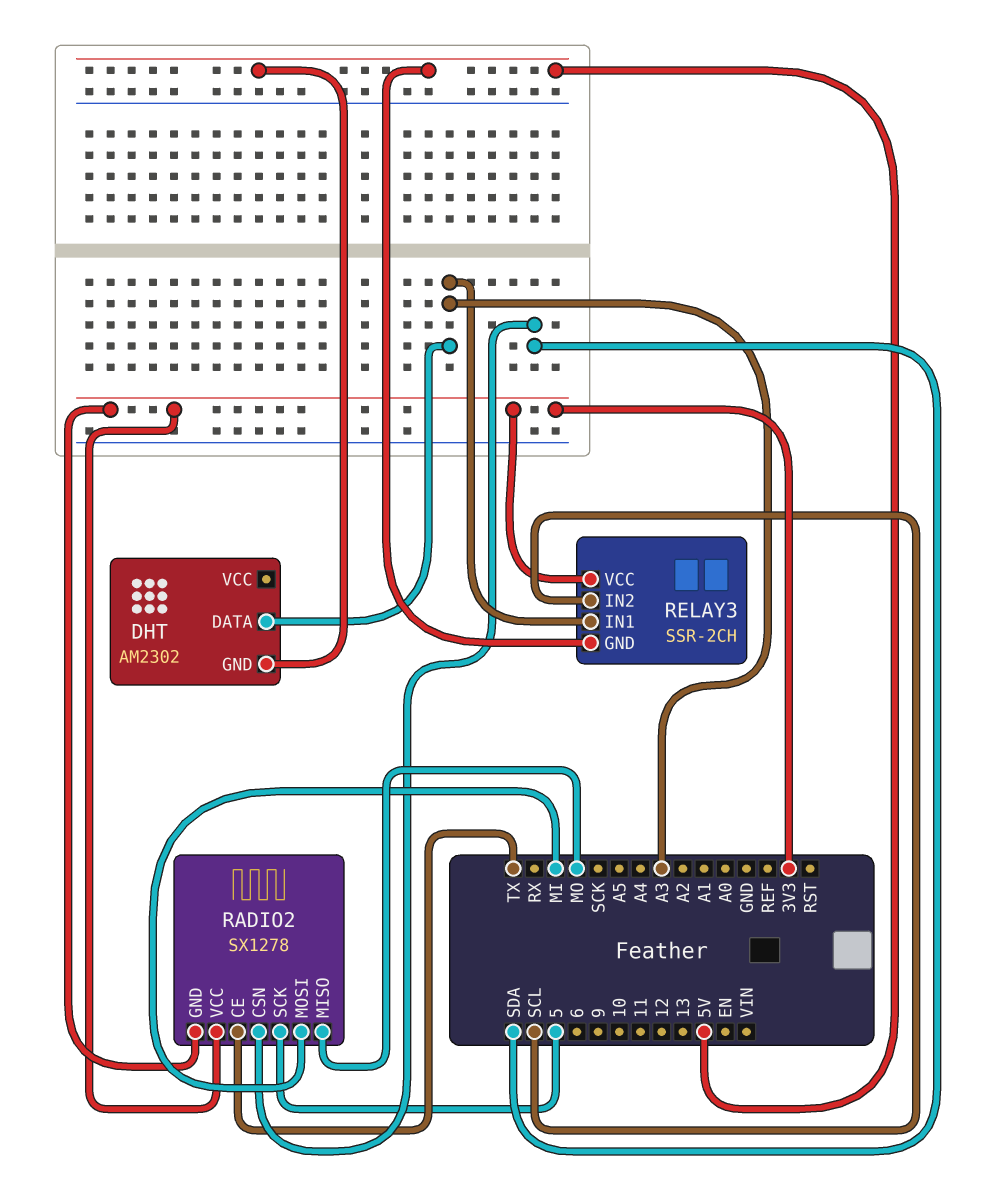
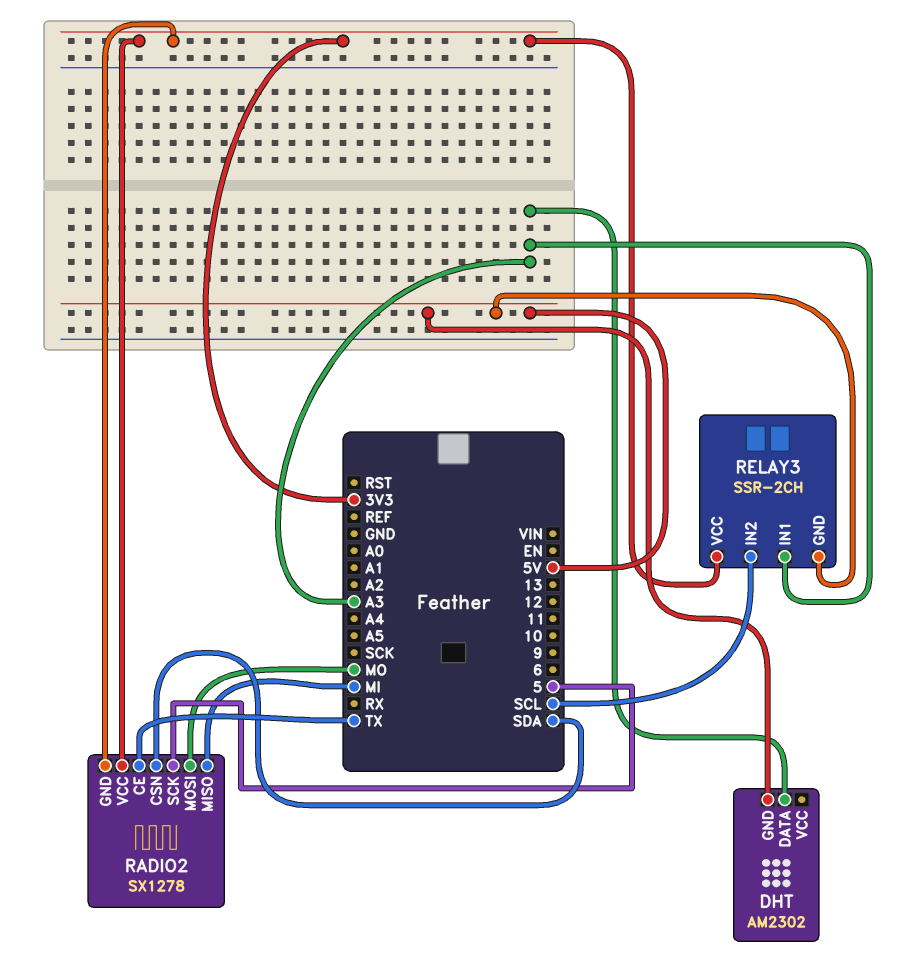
RADIO2 pin MISO: MO -> MI
RADIO2 pin MOSI: MI -> MO

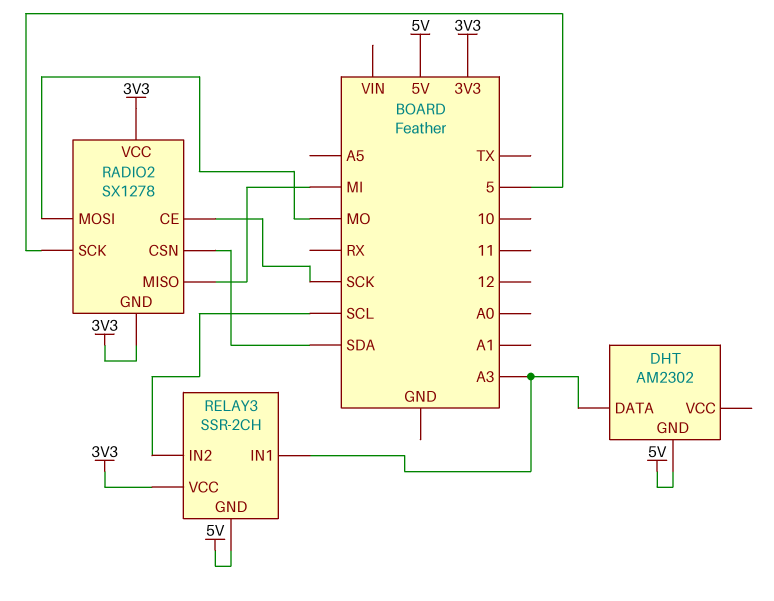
RADIO2 pin CE: TX -> SCK

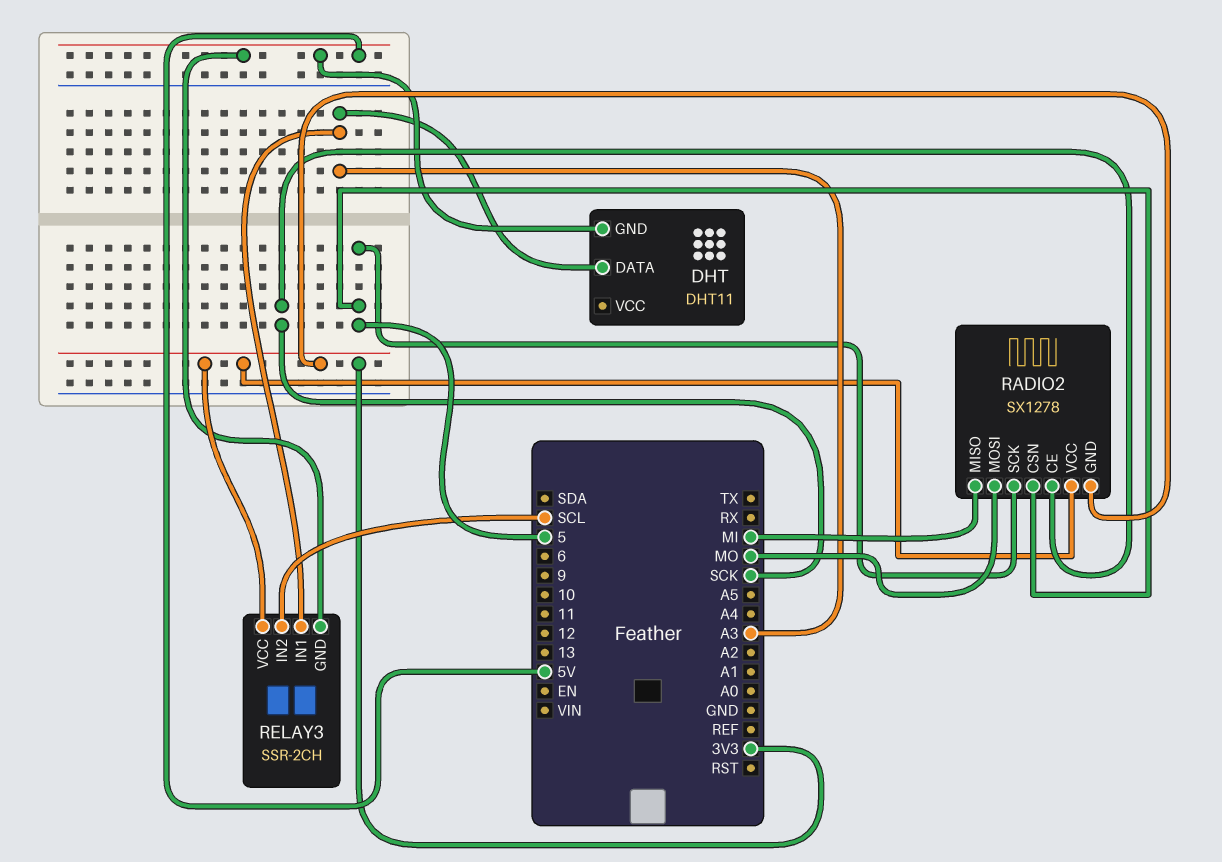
DHT: AM2302 -> DHT11
RADIO2 pin CSN: SDA -> 5

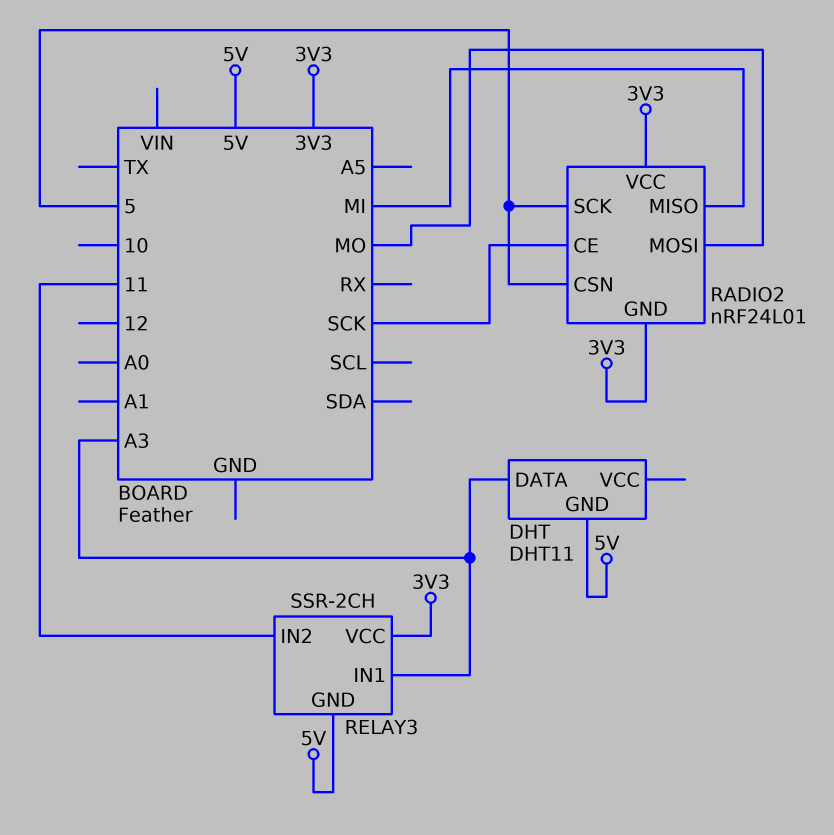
RADIO2: SX1278 -> nRF24L01
RELAY3 pin IN2: SCL -> 11

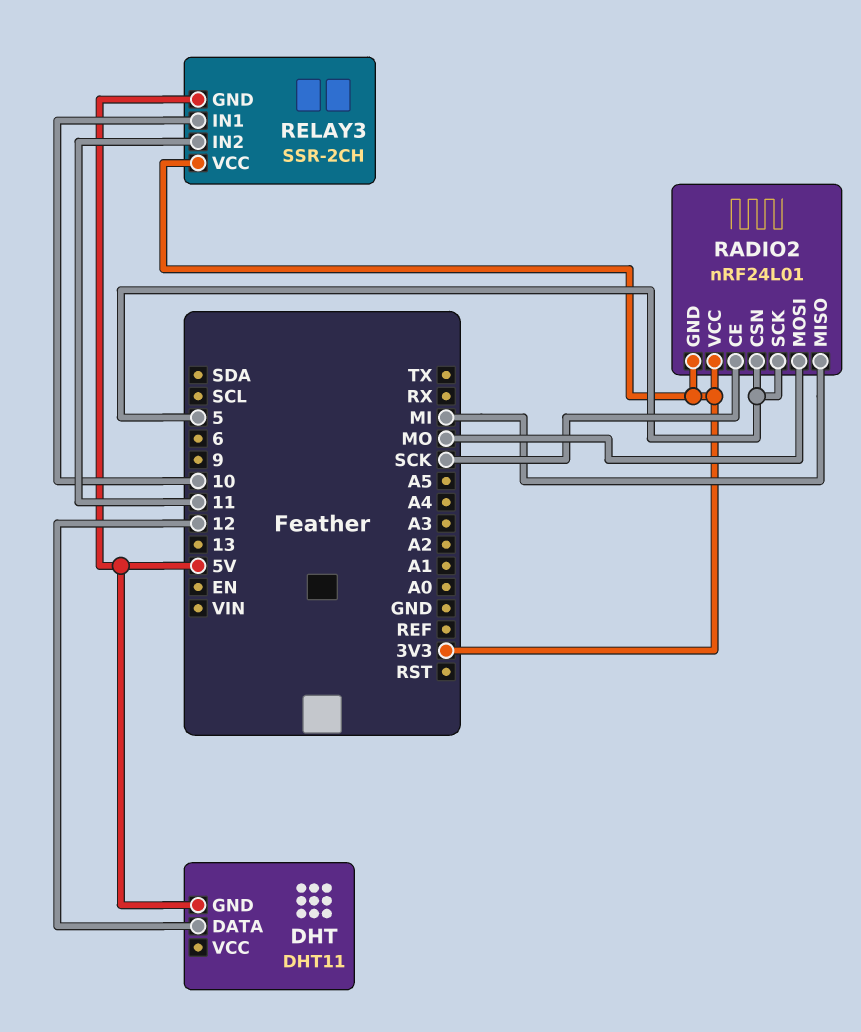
DHT pin DATA: A3 -> 12
RELAY3 pin IN1: A3 -> 10

